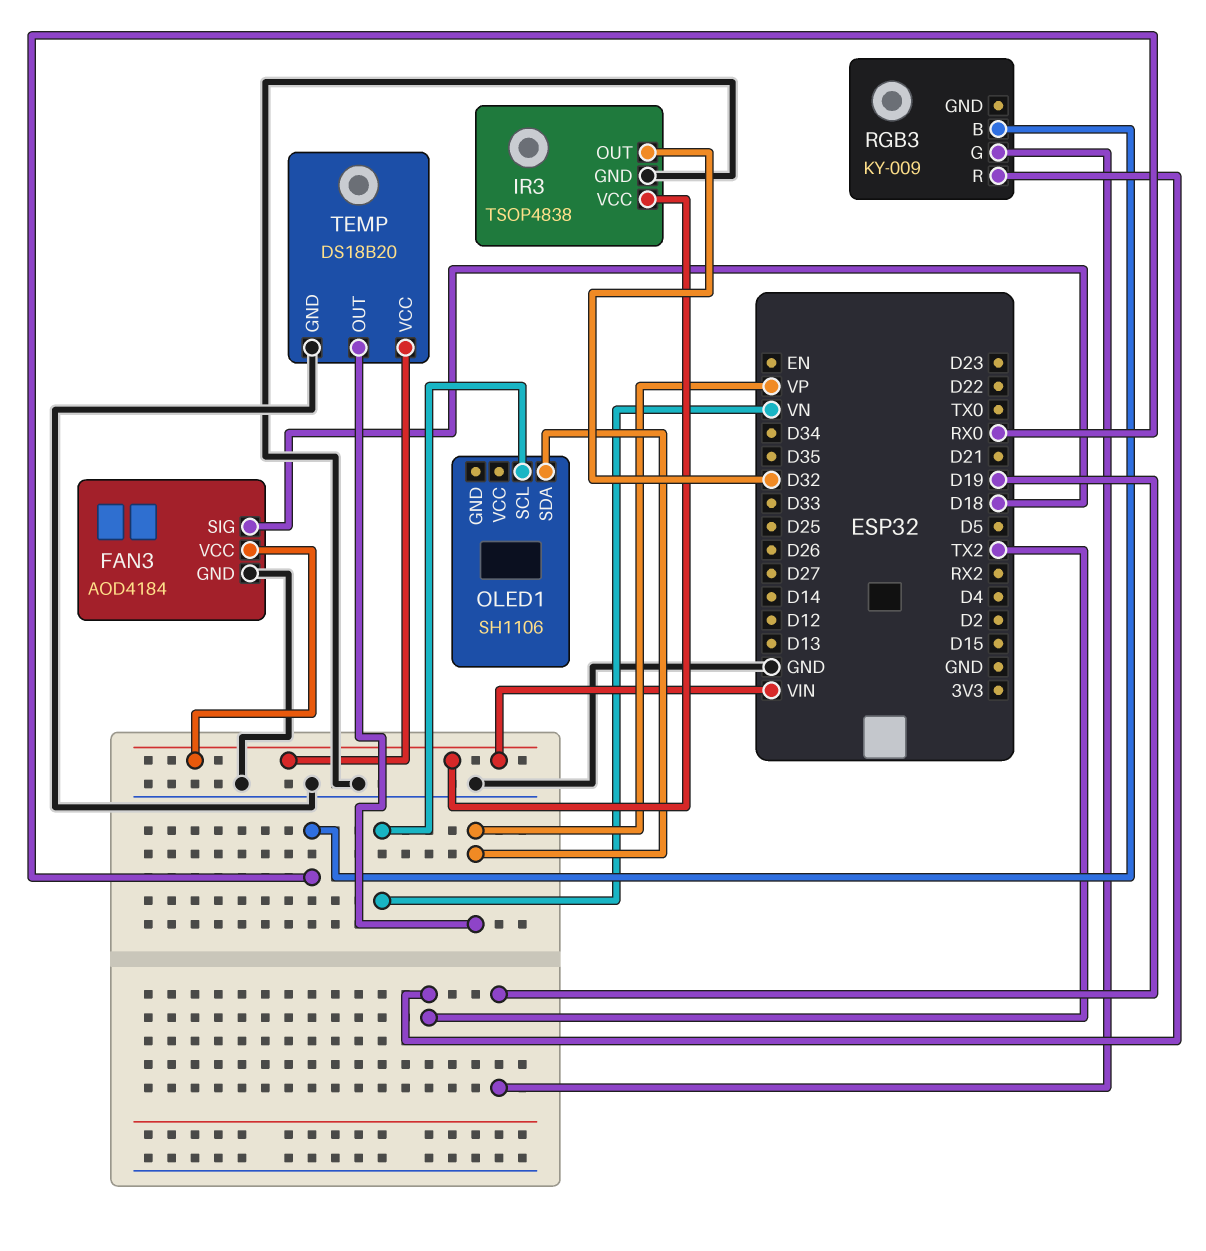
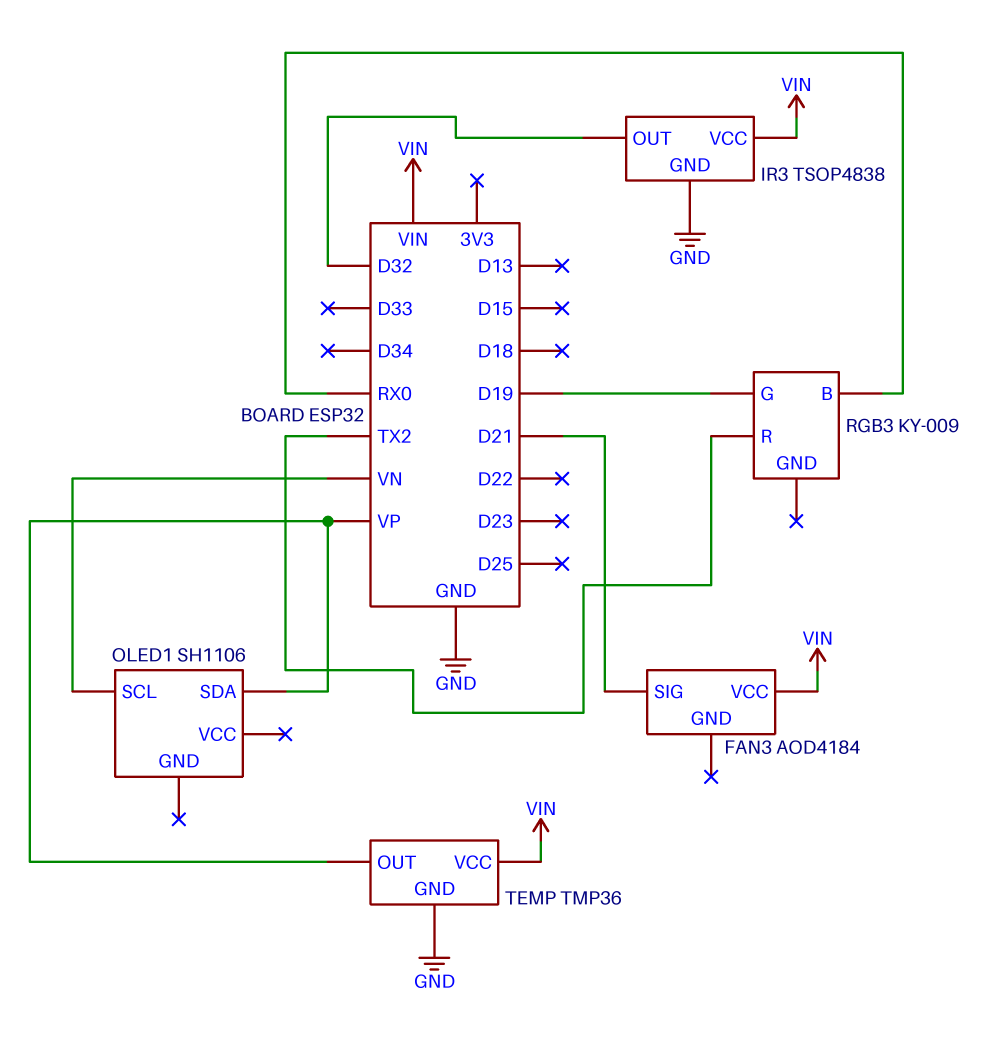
FAN3 pin GND: GND -> none
FAN3 pin SIG: D18 -> D21
TEMP: DS18B20 -> TMP36

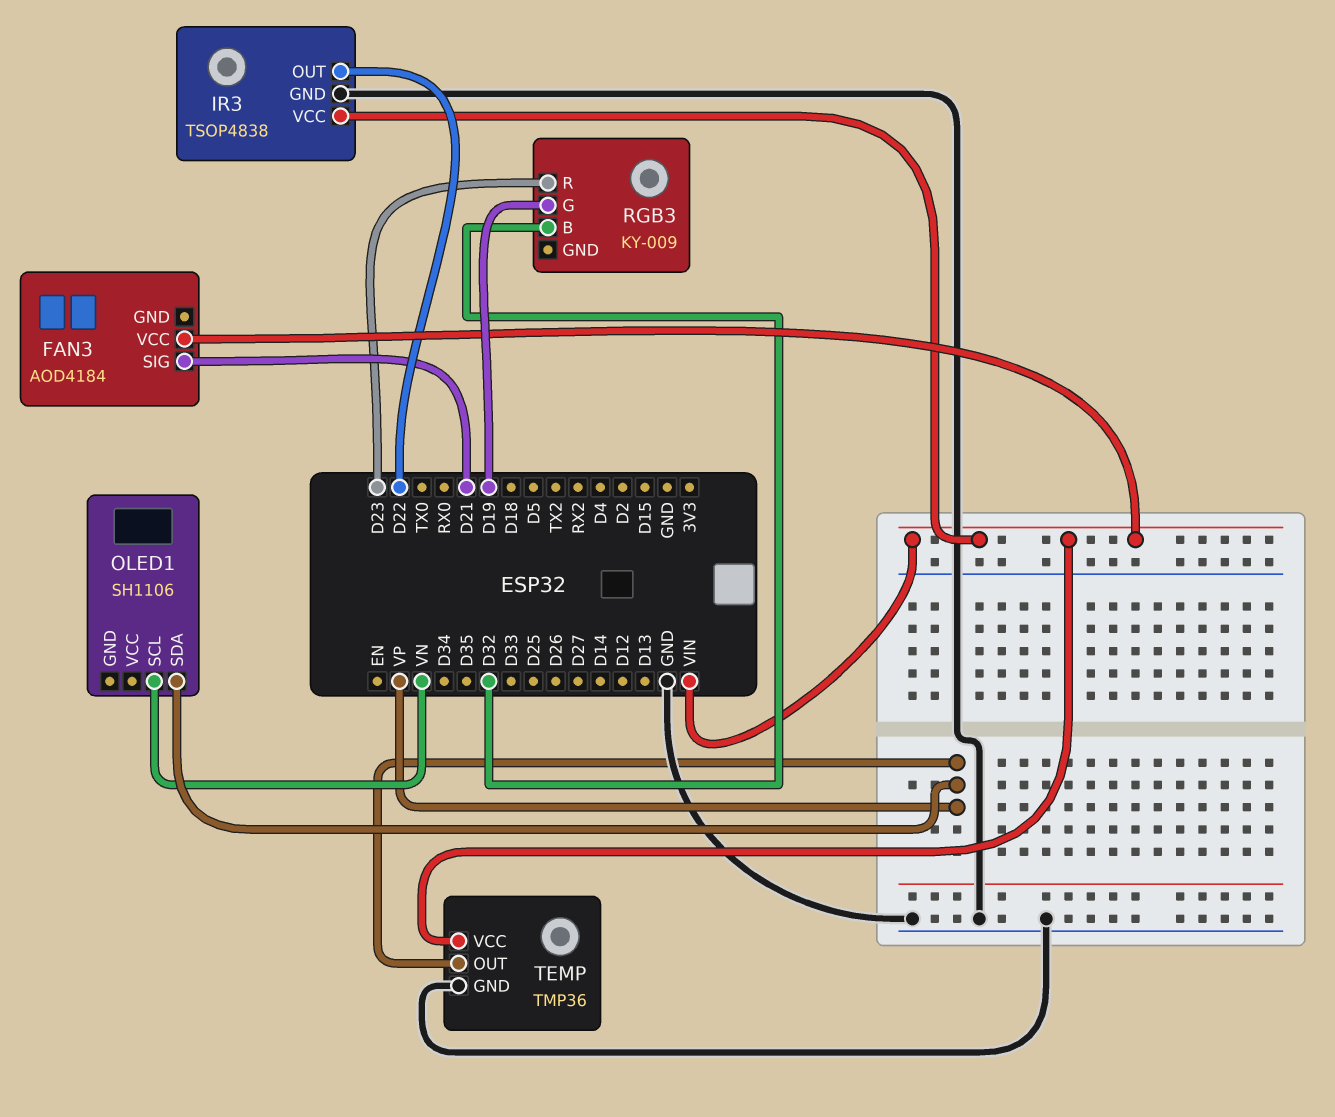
IR3 pin OUT: D32 -> D22
RGB3 pin B: RX0 -> D32
RGB3 pin R: TX2 -> D23

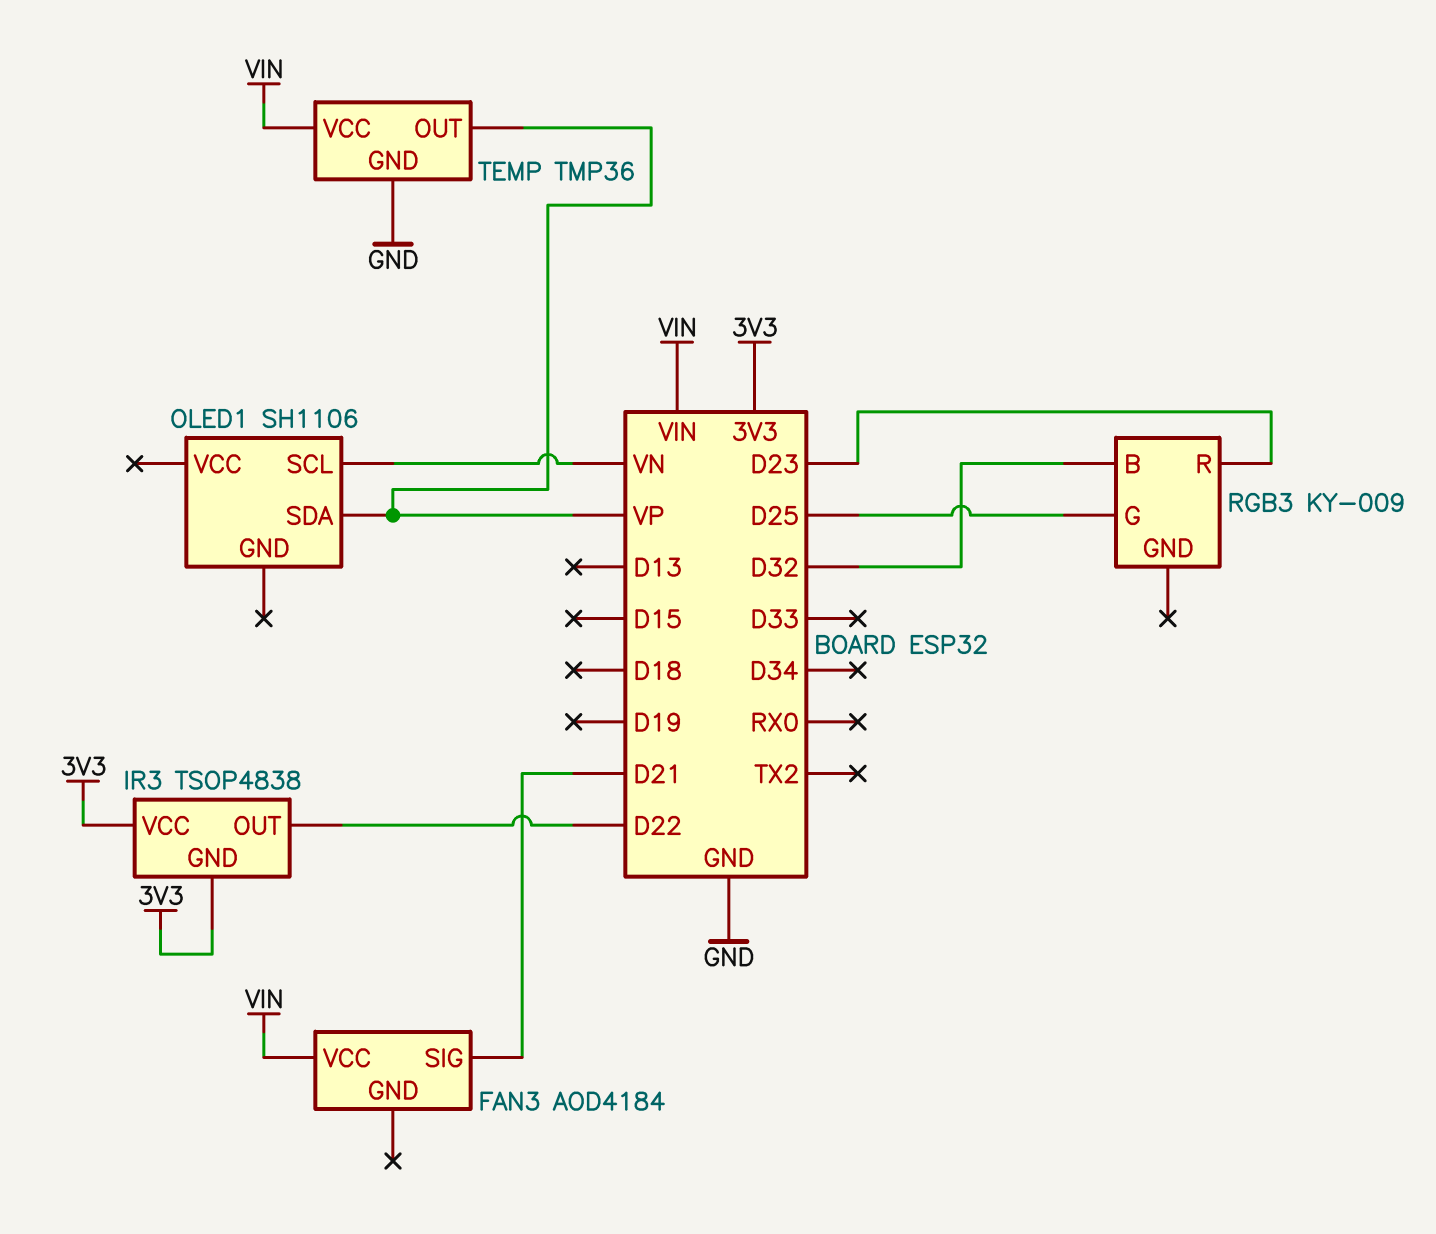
IR3 pin GND: GND -> 3V3
IR3 pin VCC: VIN -> 3V3
RGB3 pin G: D19 -> D25

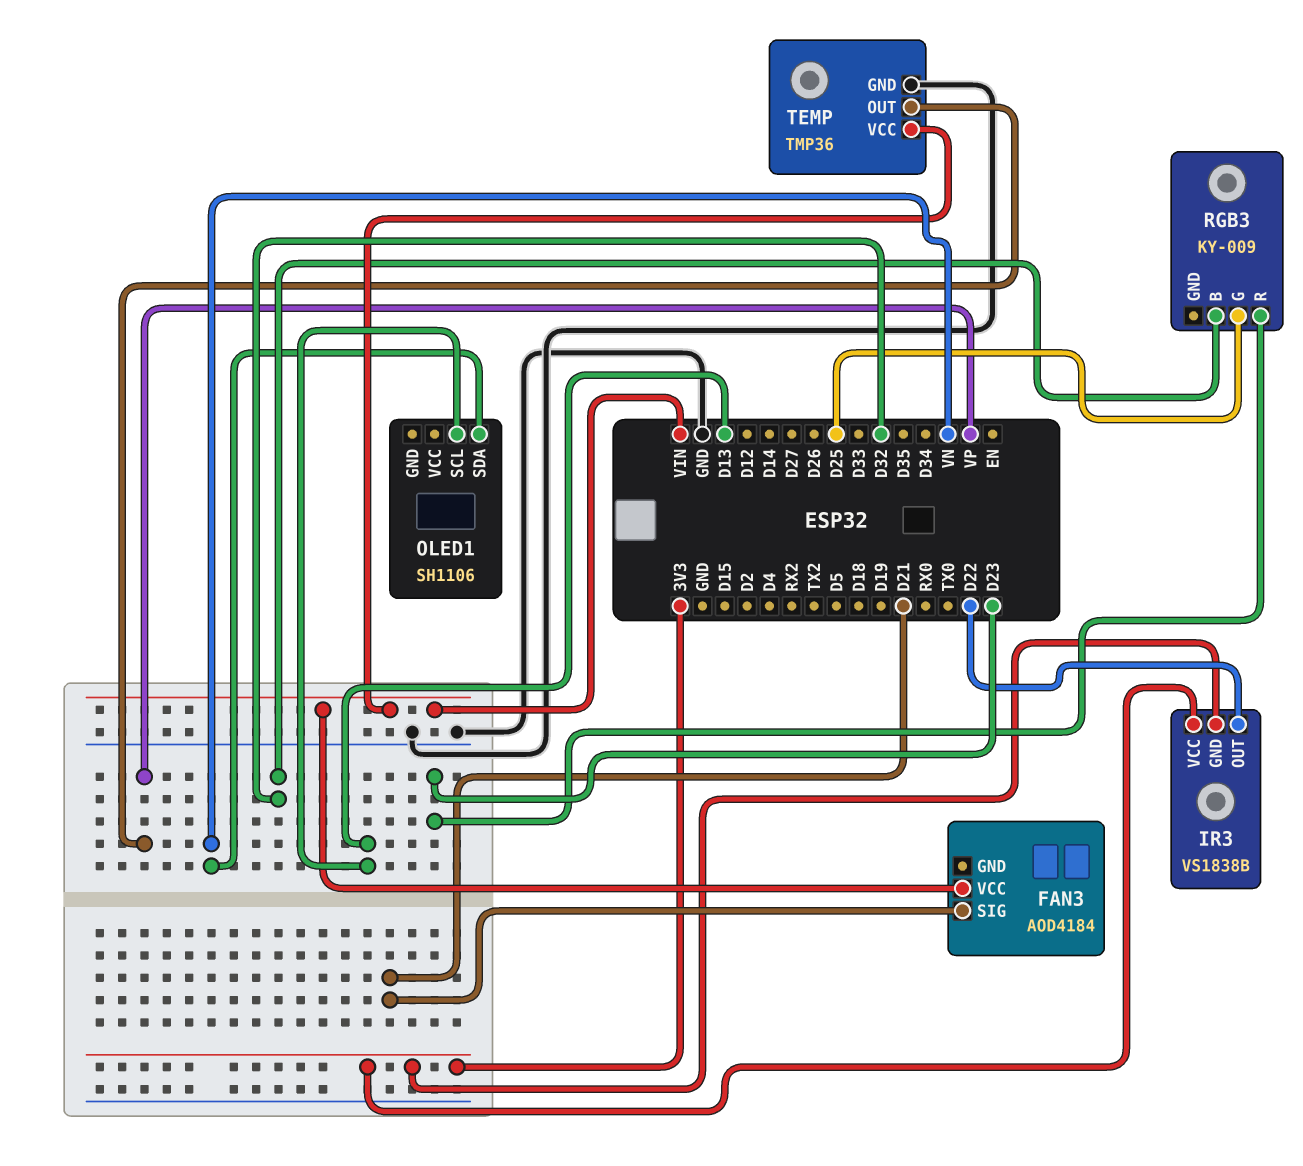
IR3: TSOP4838 -> VS1838B
OLED1 pin SCL: VN -> D13
OLED1 pin SDA: VP -> VN

